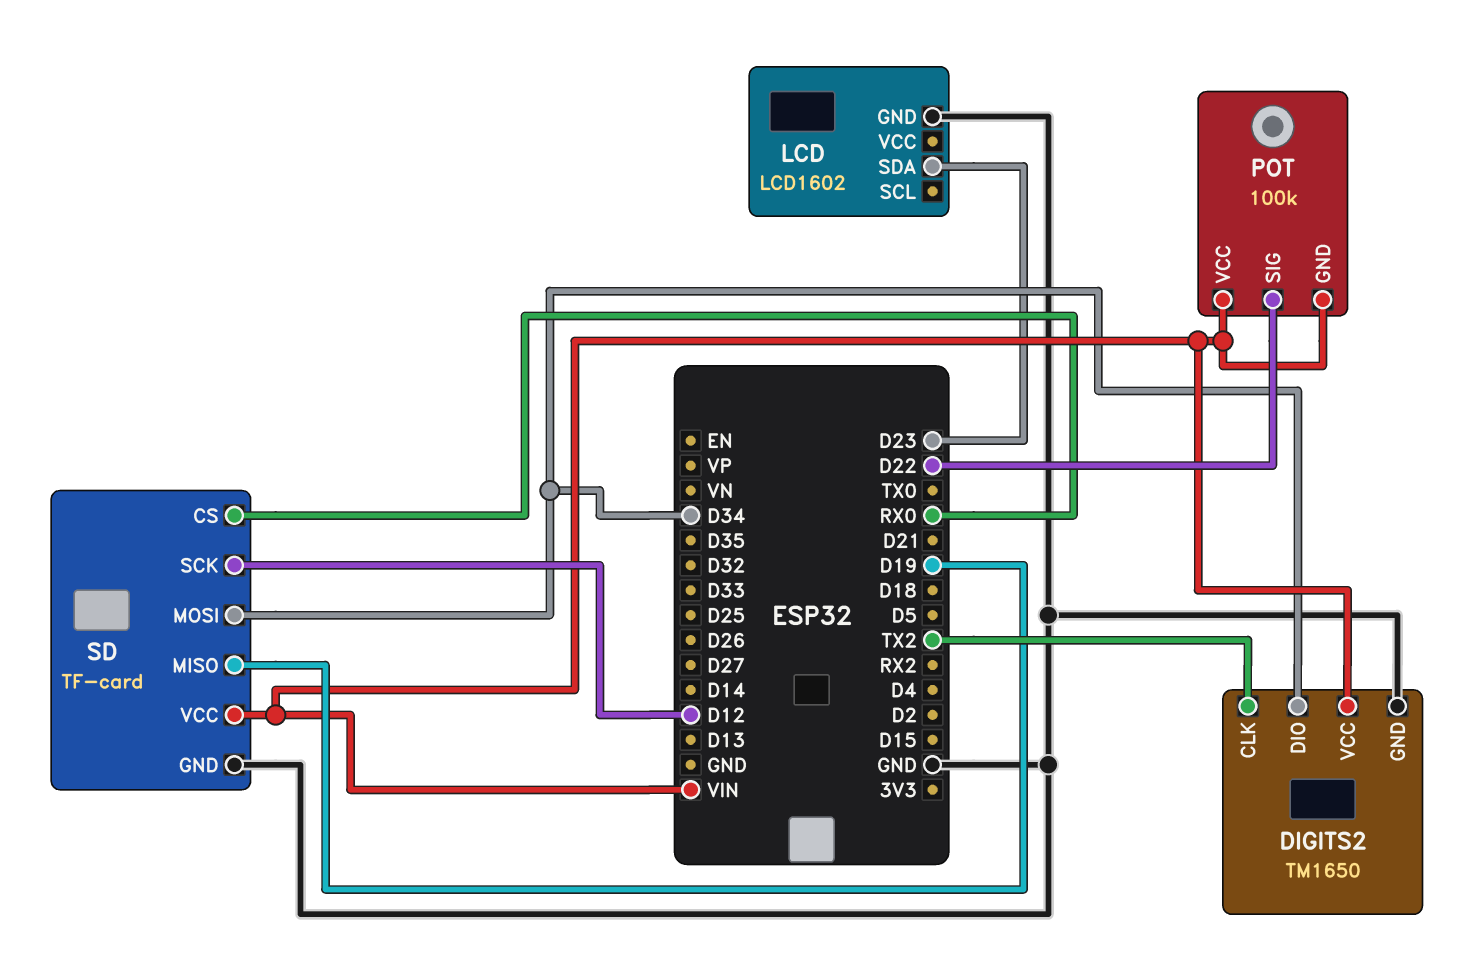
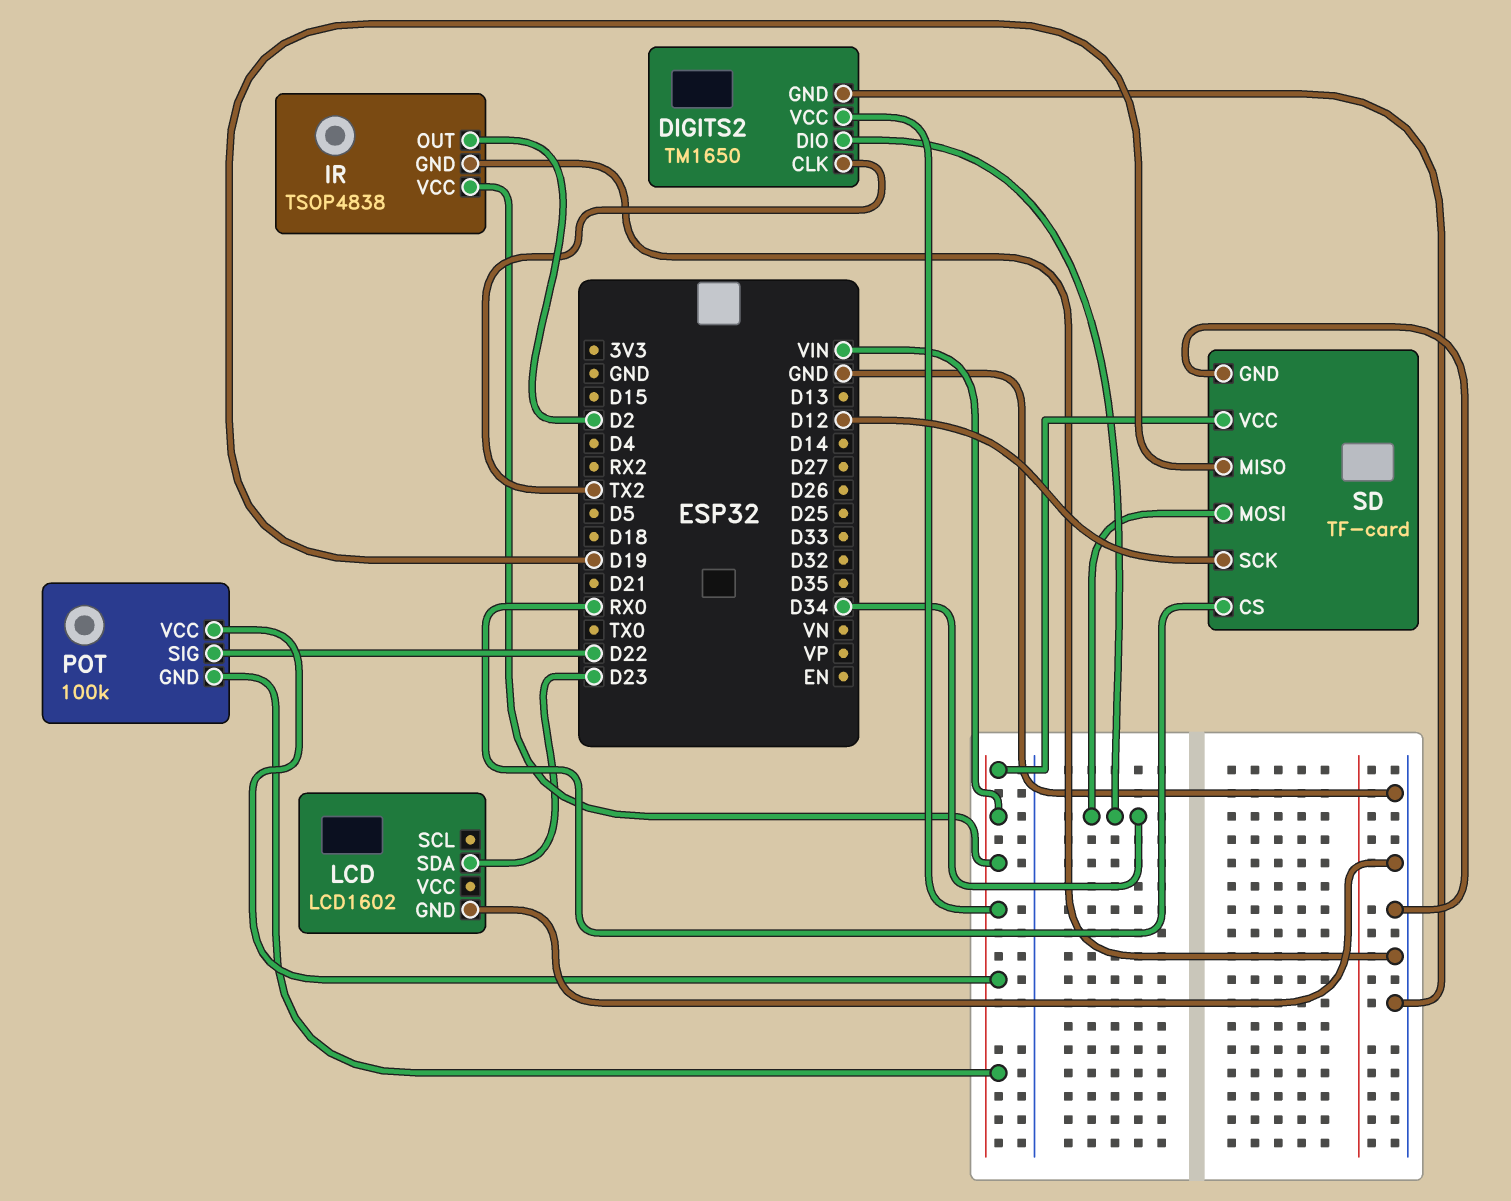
IR: none -> TSOP4838
IR pin GND: none -> GND
IR pin OUT: none -> D2
IR pin VCC: none -> VIN

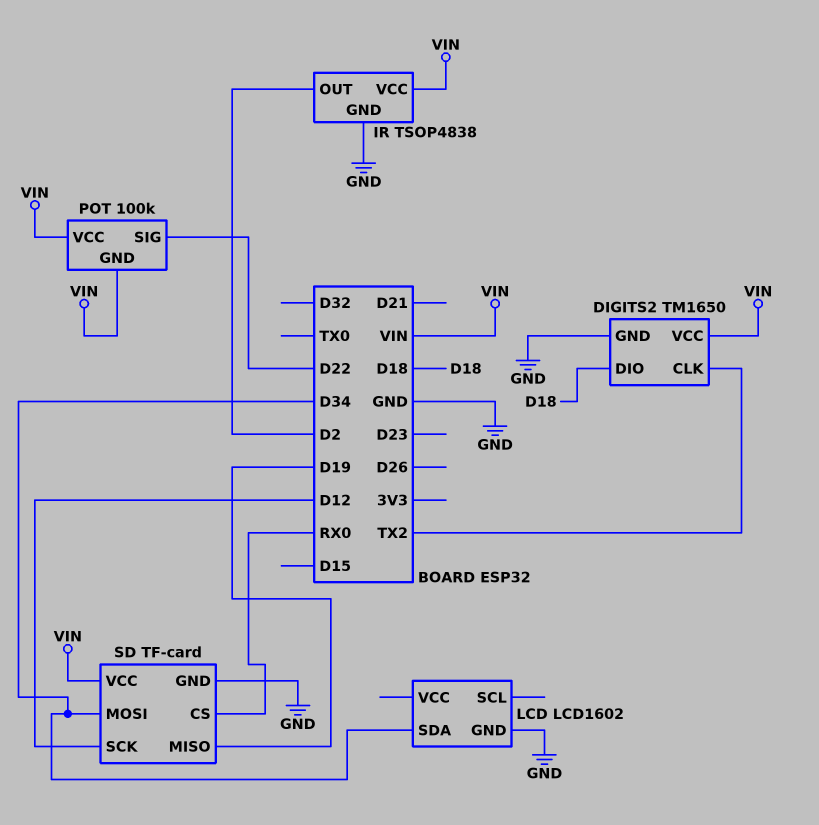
DIGITS2 pin DIO: D34 -> D18
LCD pin SDA: D23 -> D34

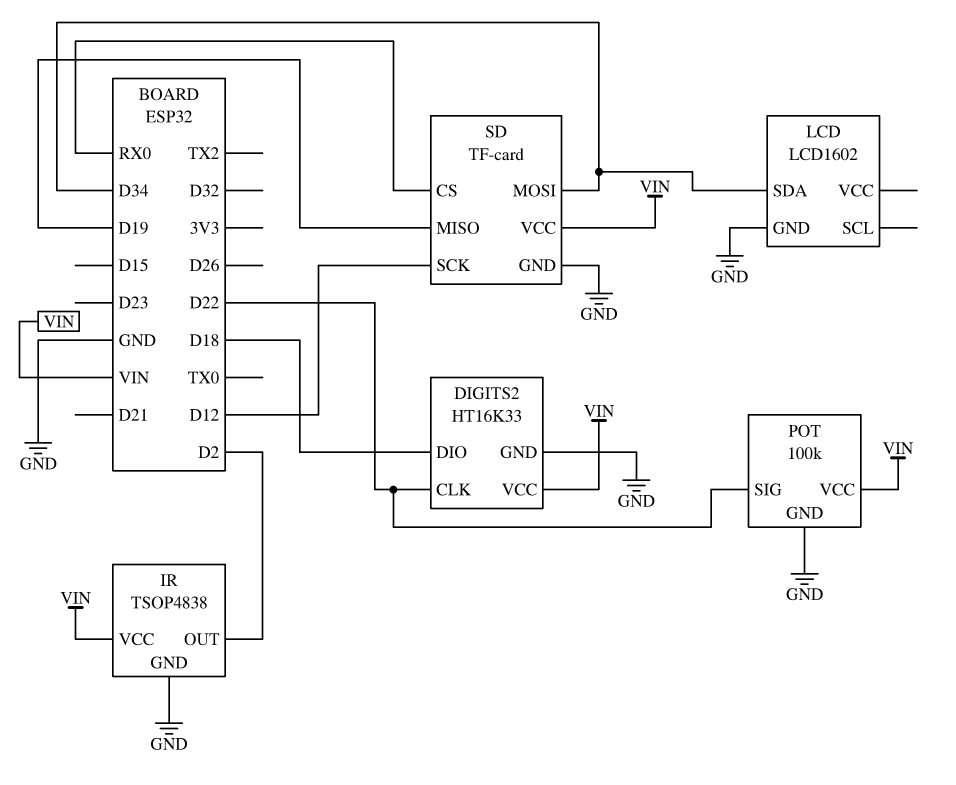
DIGITS2: TM1650 -> HT16K33
DIGITS2 pin CLK: TX2 -> D22
POT pin GND: VIN -> GND

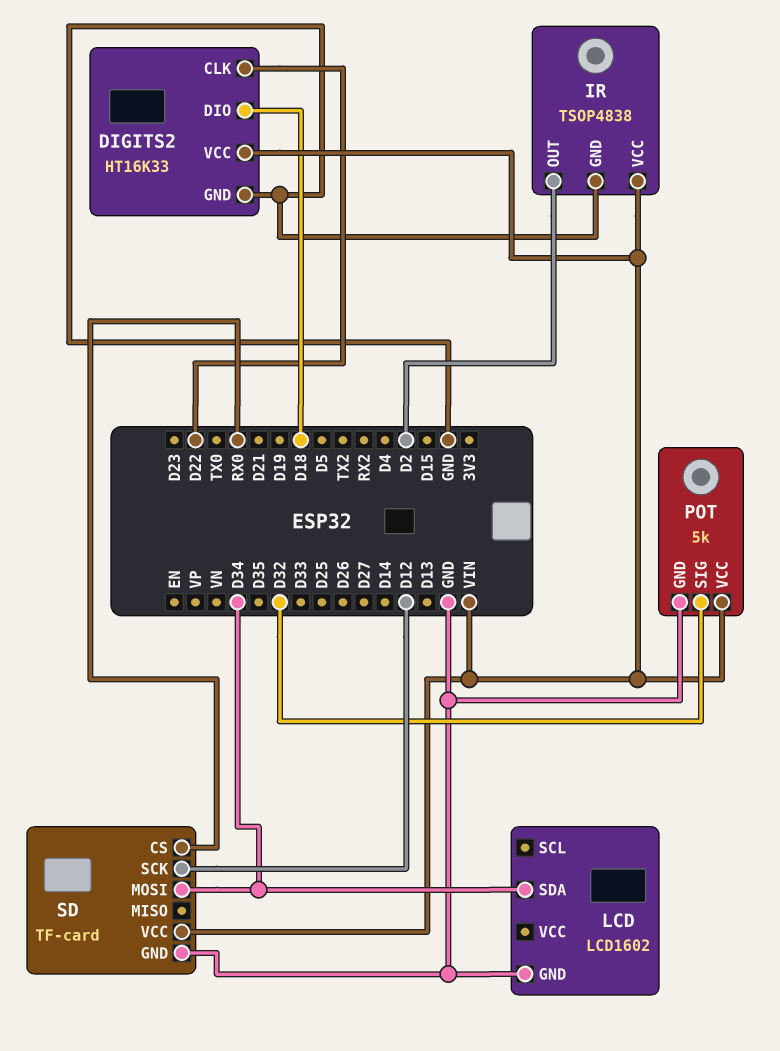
POT: 100k -> 5k
POT pin SIG: D22 -> D32
SD pin MISO: D19 -> none

